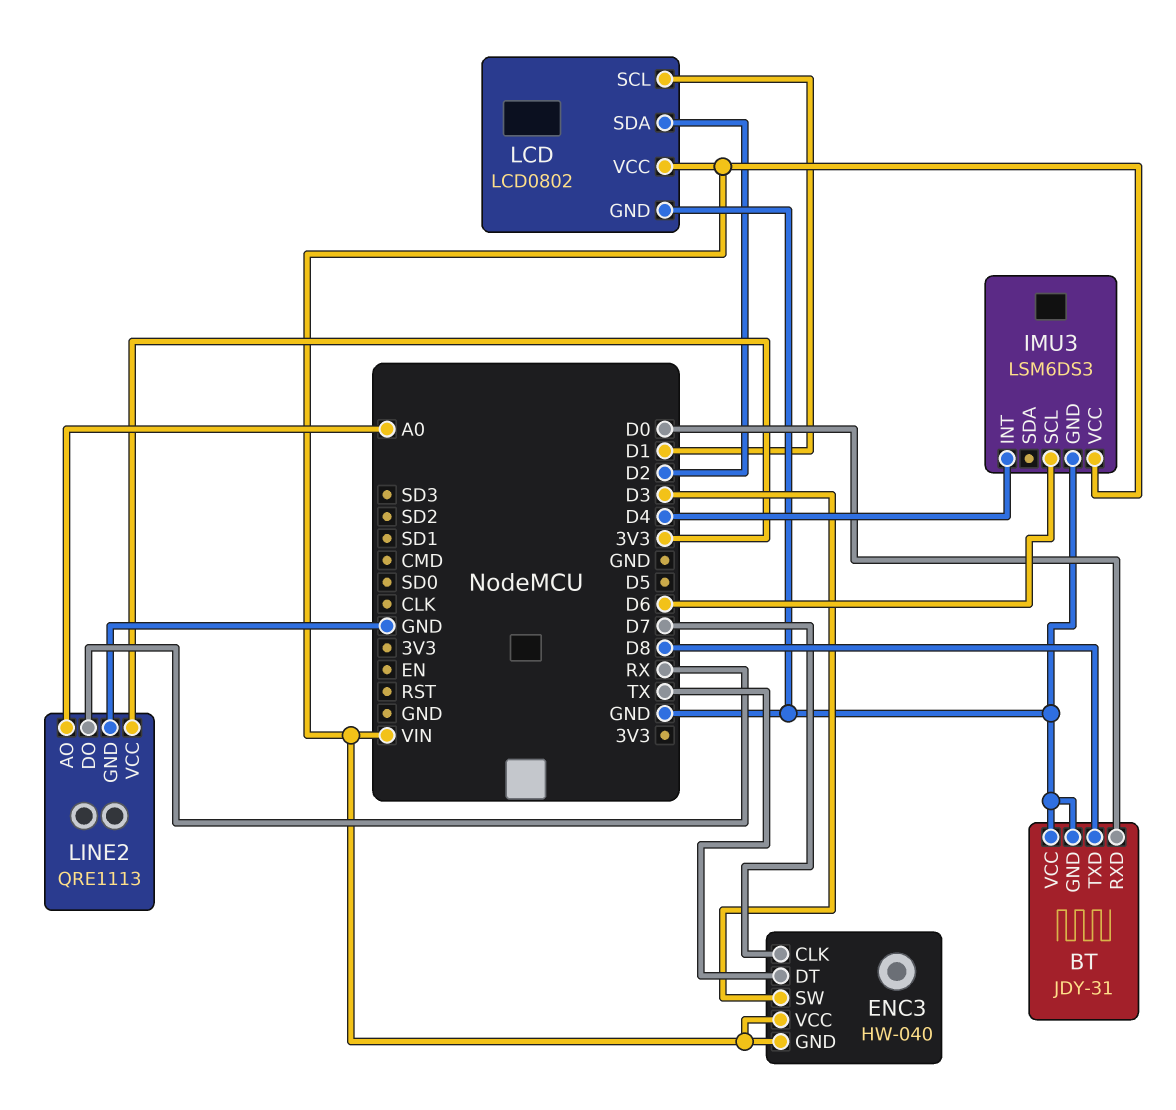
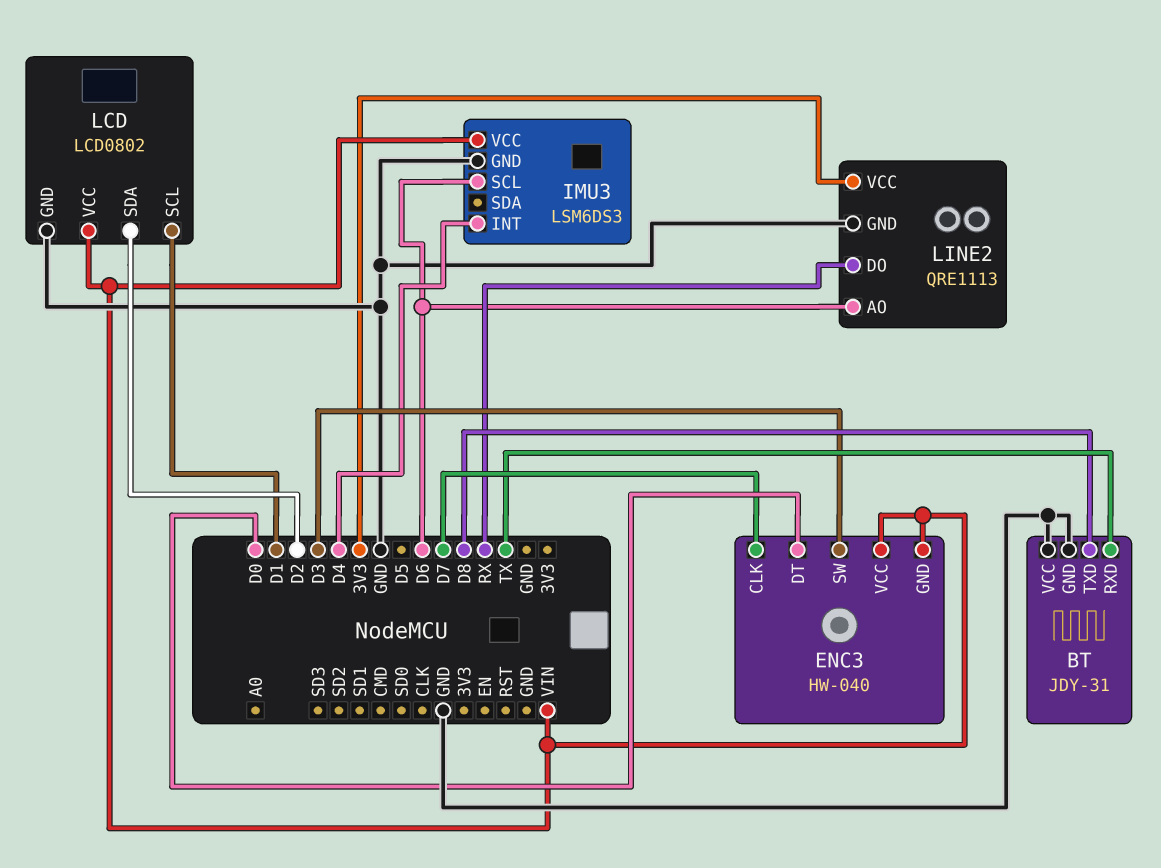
BT pin RXD: D0 -> TX
ENC3 pin DT: TX -> D0
LINE2 pin AO: A0 -> D6

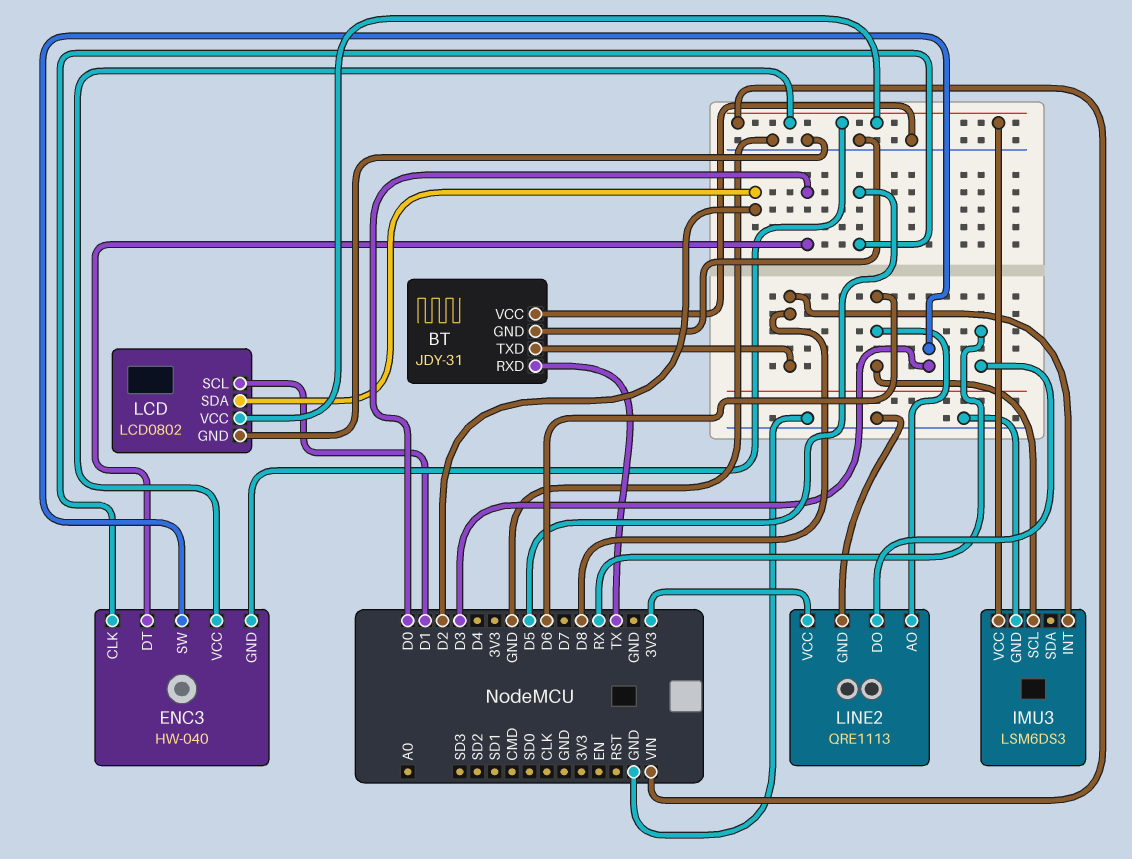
ENC3 pin CLK: D7 -> D5
IMU3 pin INT: D4 -> D8

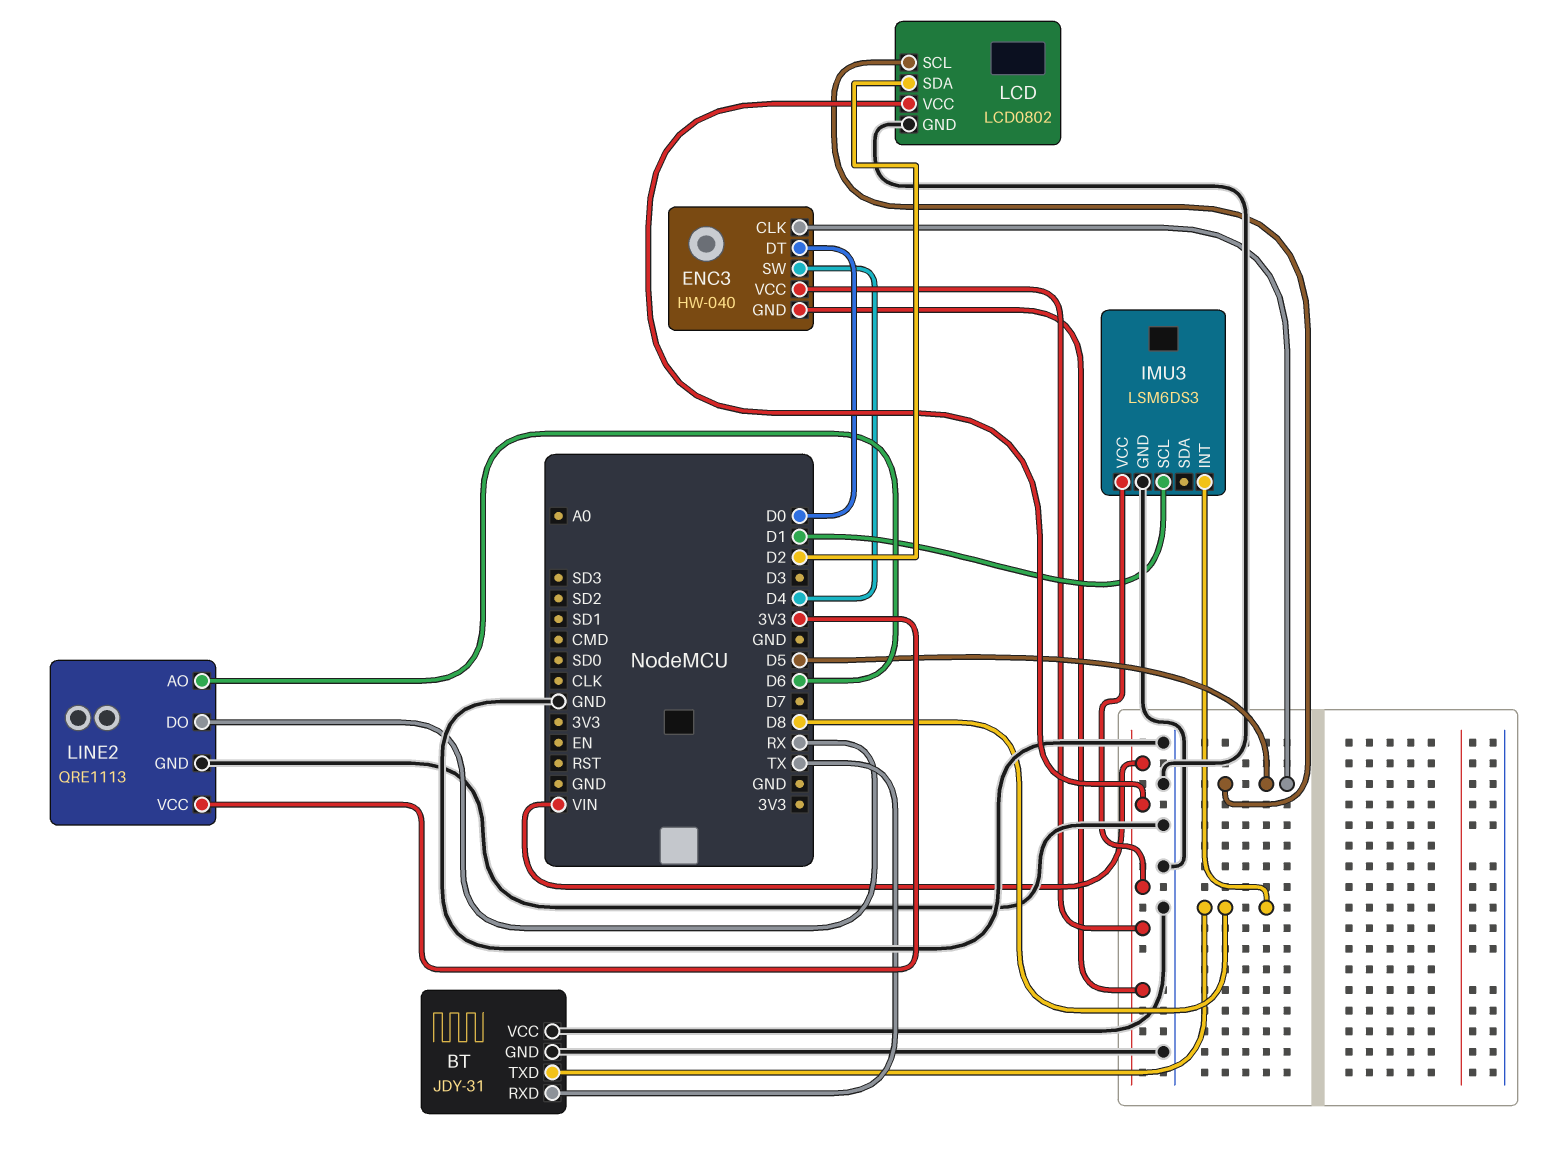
ENC3 pin SW: D3 -> D4
IMU3 pin SCL: D6 -> D1
LCD pin SCL: D1 -> D5

